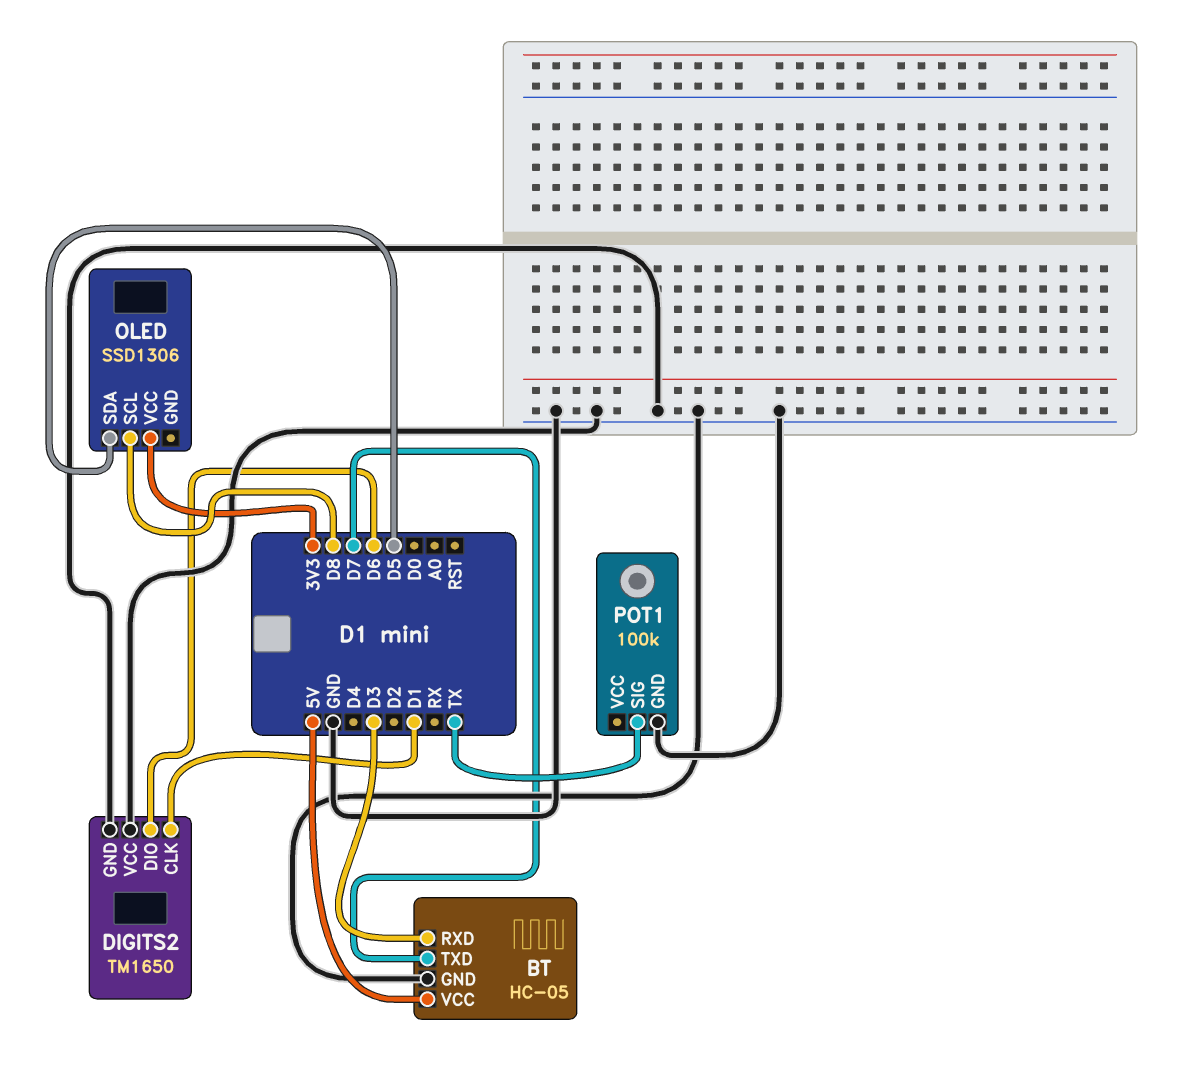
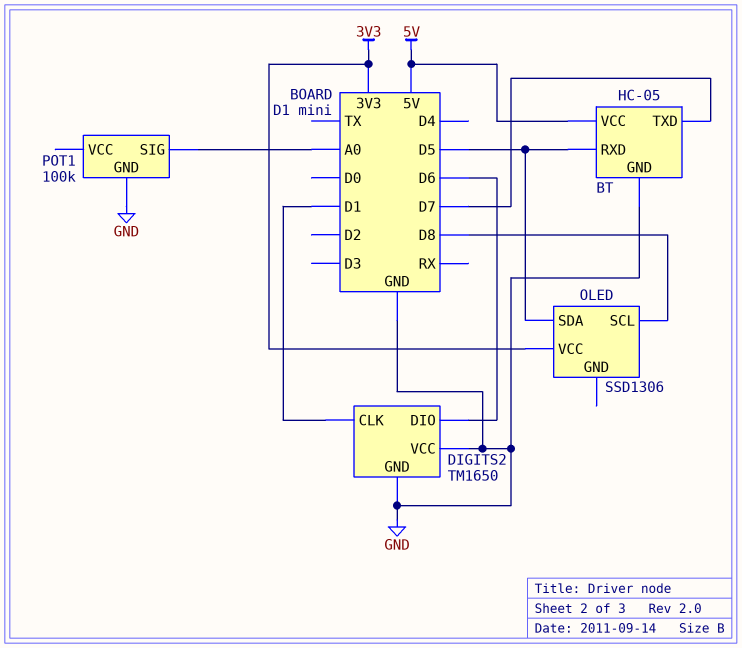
BT pin RXD: D3 -> D5
POT1 pin SIG: TX -> A0

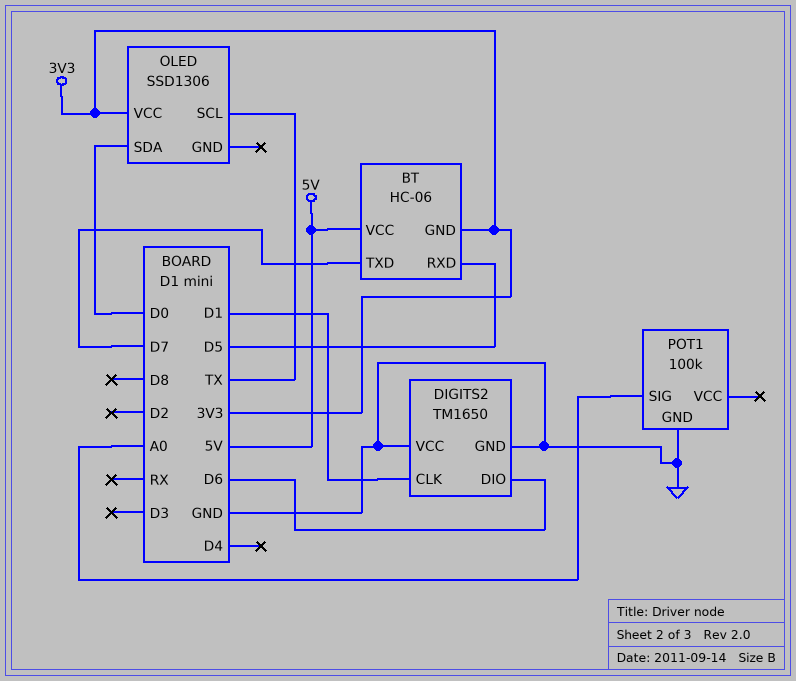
BT: HC-05 -> HC-06
BT pin GND: GND -> 3V3
OLED pin SCL: D8 -> TX
OLED pin SDA: D5 -> D0

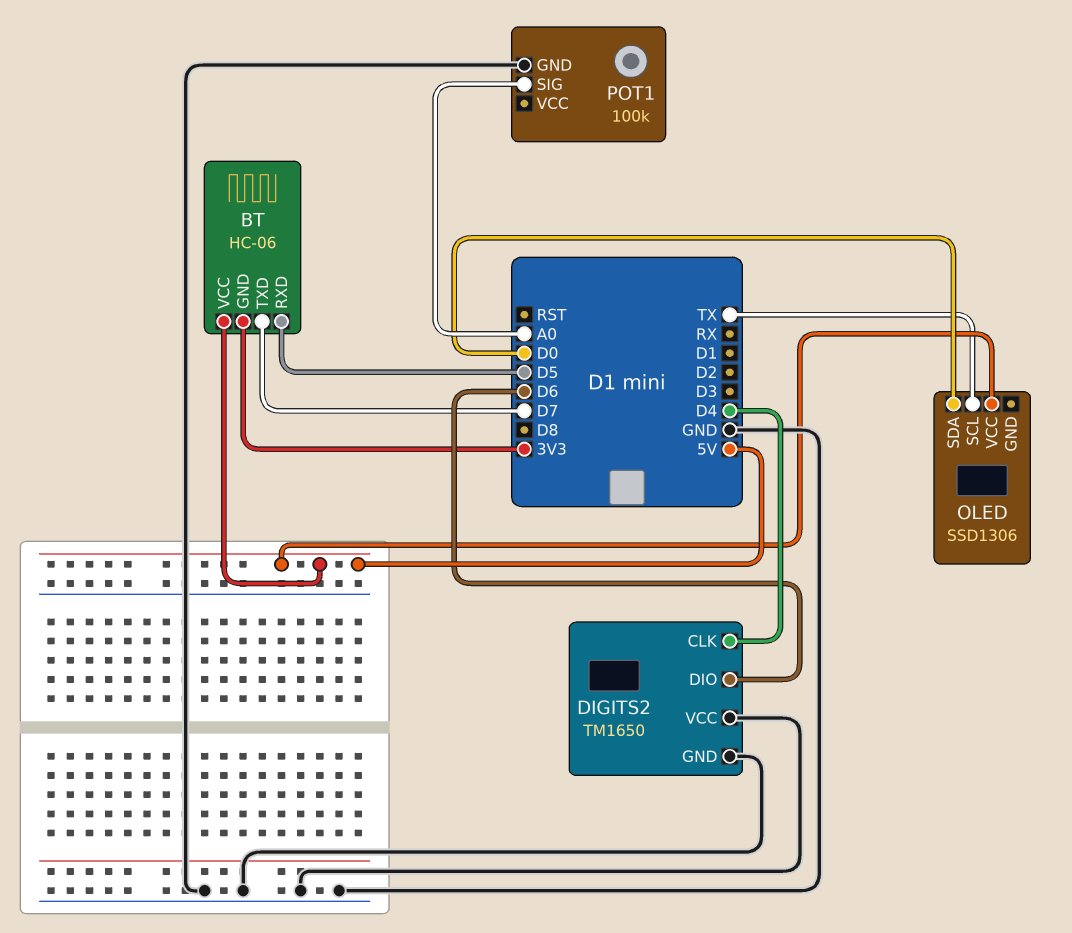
DIGITS2 pin CLK: D1 -> D4
OLED pin VCC: 3V3 -> 5V

